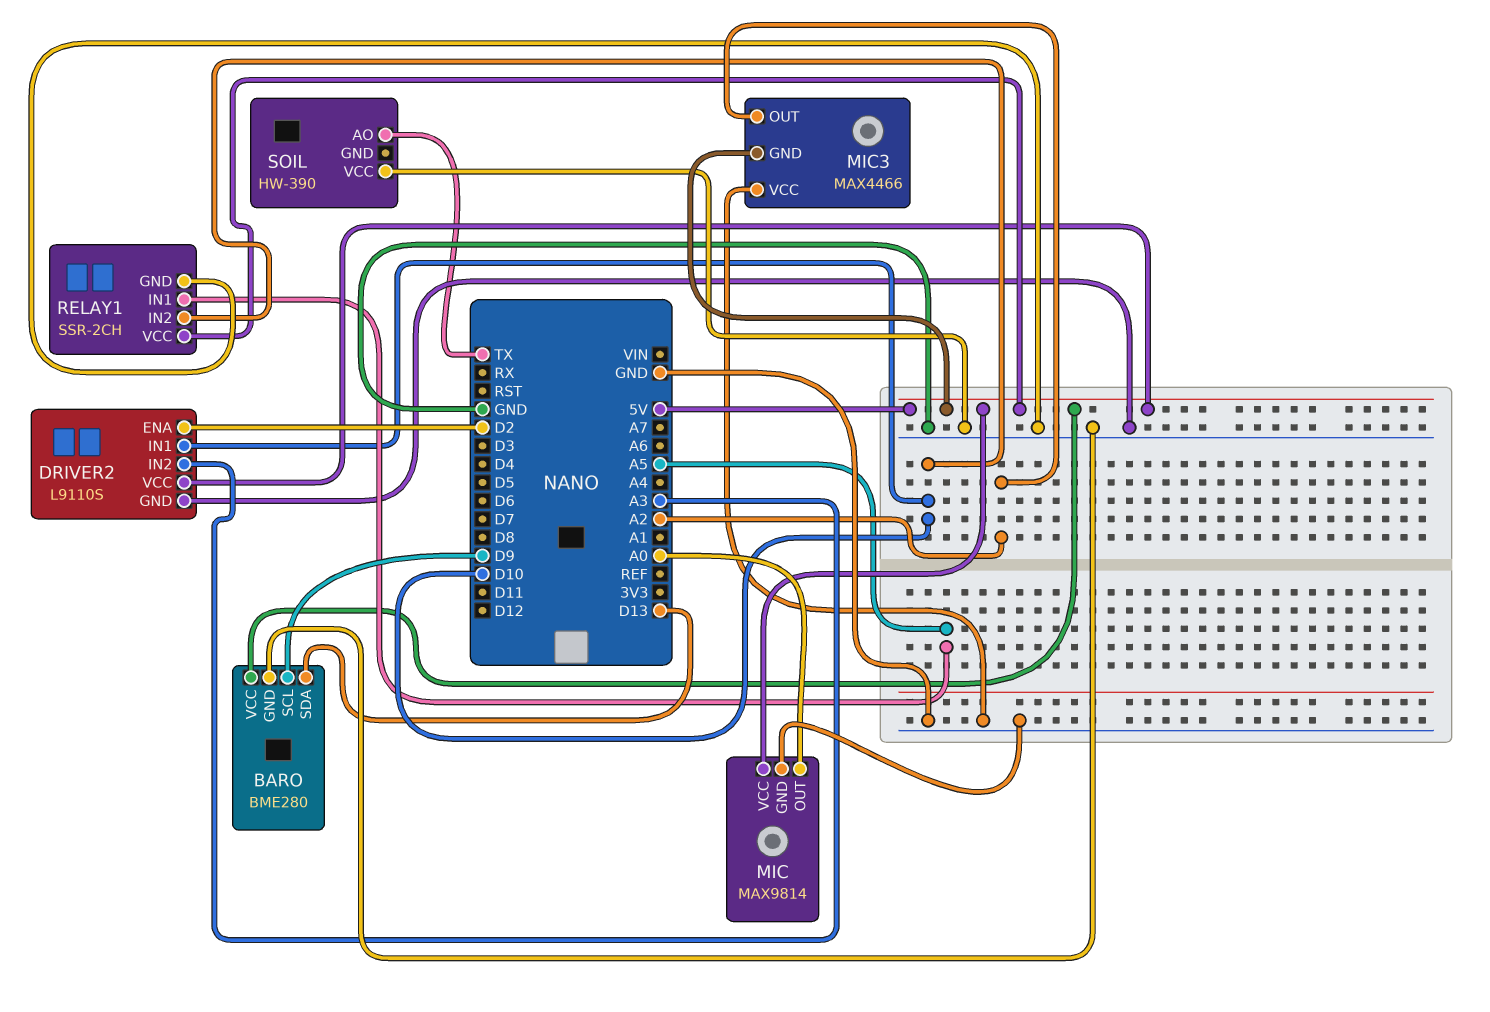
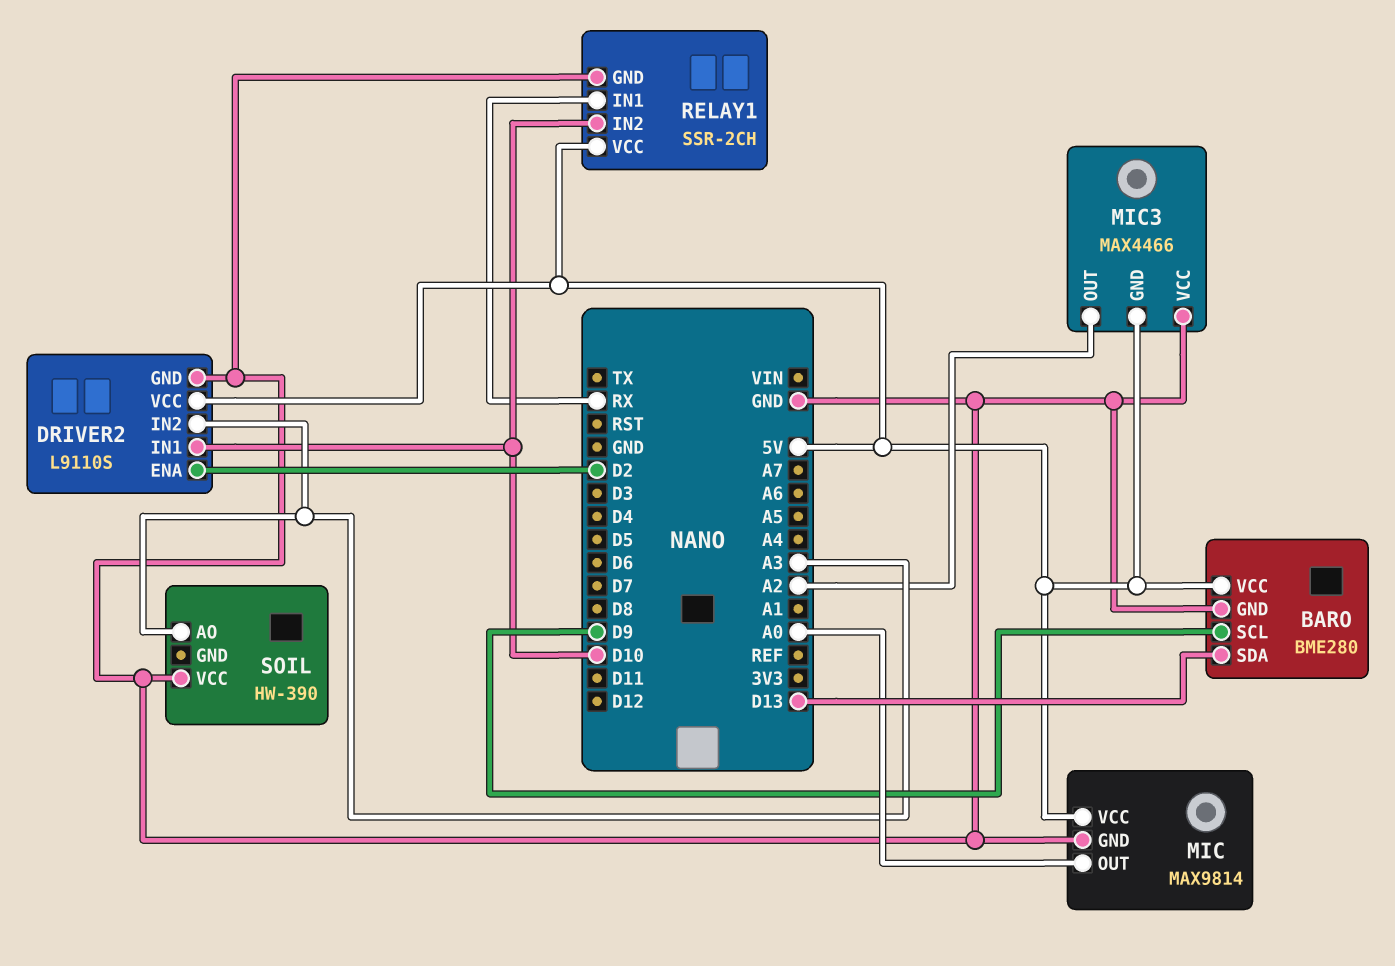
RELAY1 pin IN1: A5 -> RX
SOIL pin AO: TX -> A3

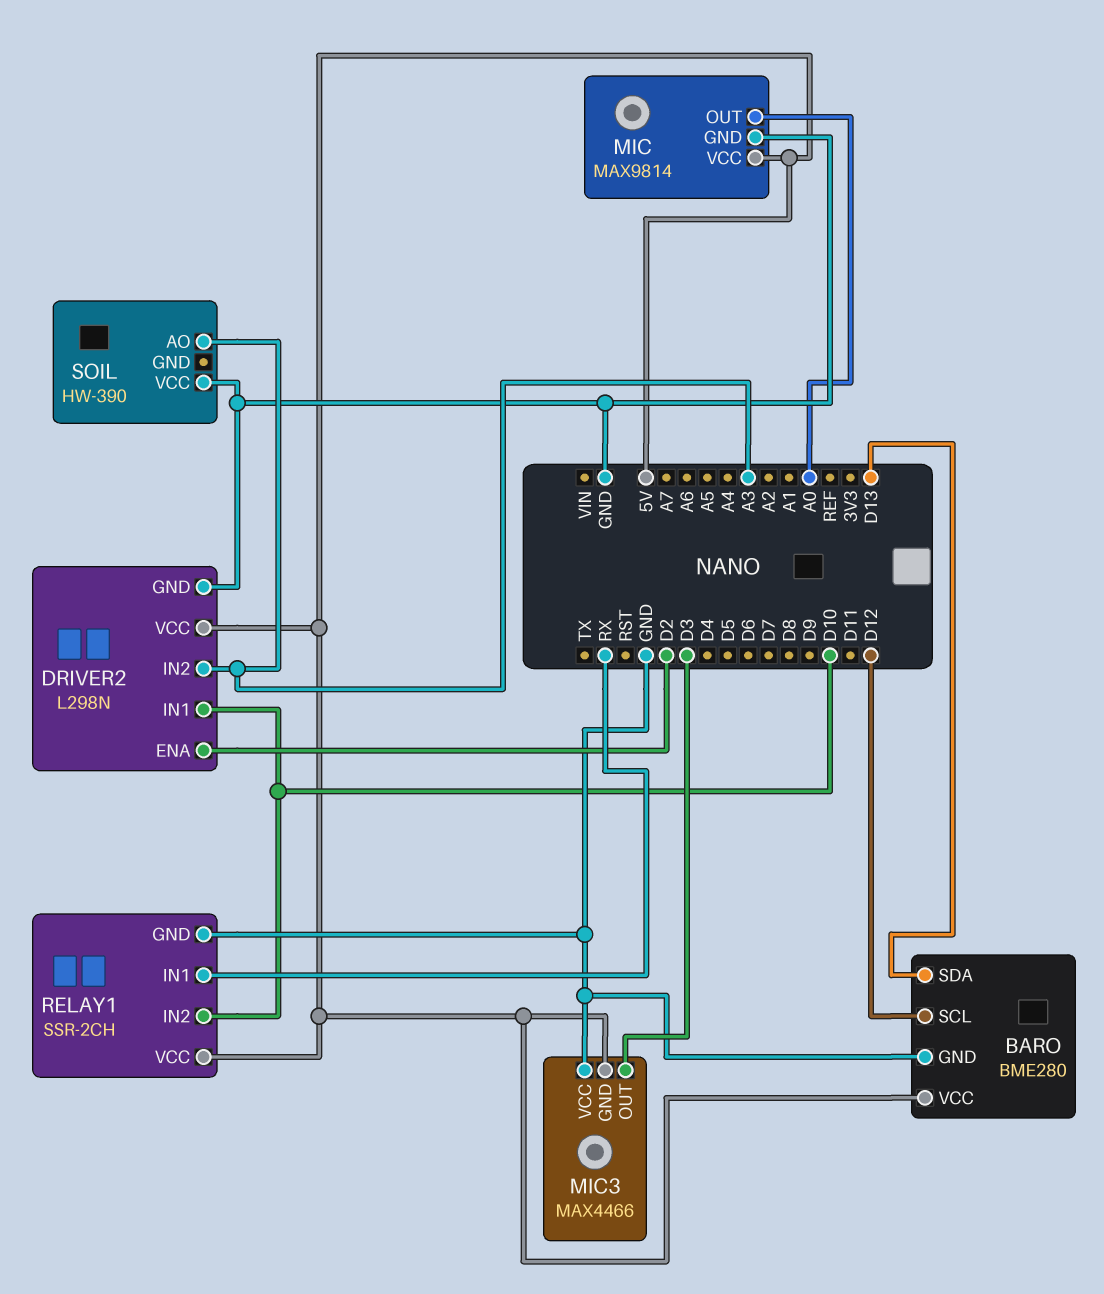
BARO pin SCL: D9 -> D12
DRIVER2: L9110S -> L298N
MIC3 pin OUT: A2 -> D3

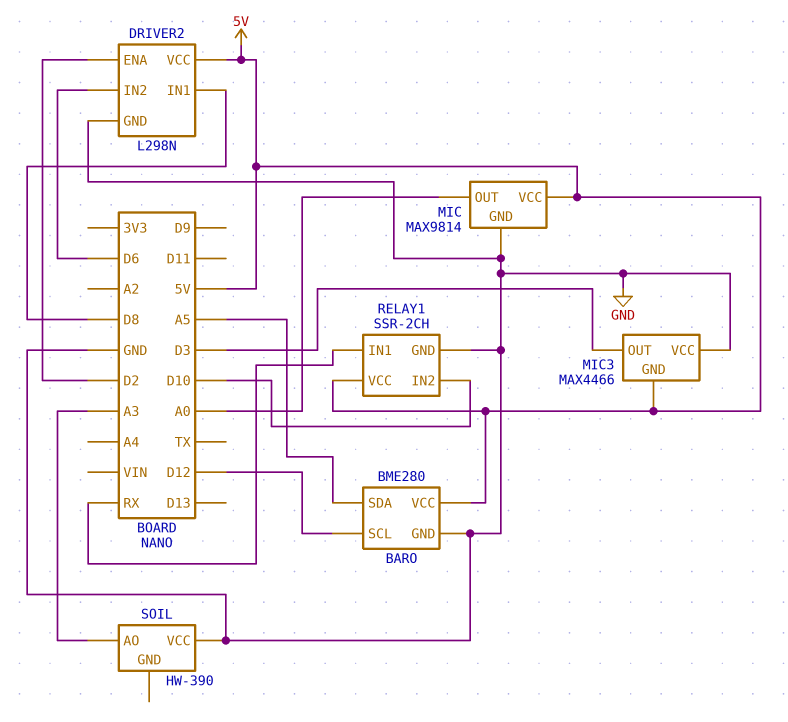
BARO pin SDA: D13 -> A5
DRIVER2 pin IN1: D10 -> D8
DRIVER2 pin IN2: A3 -> D6

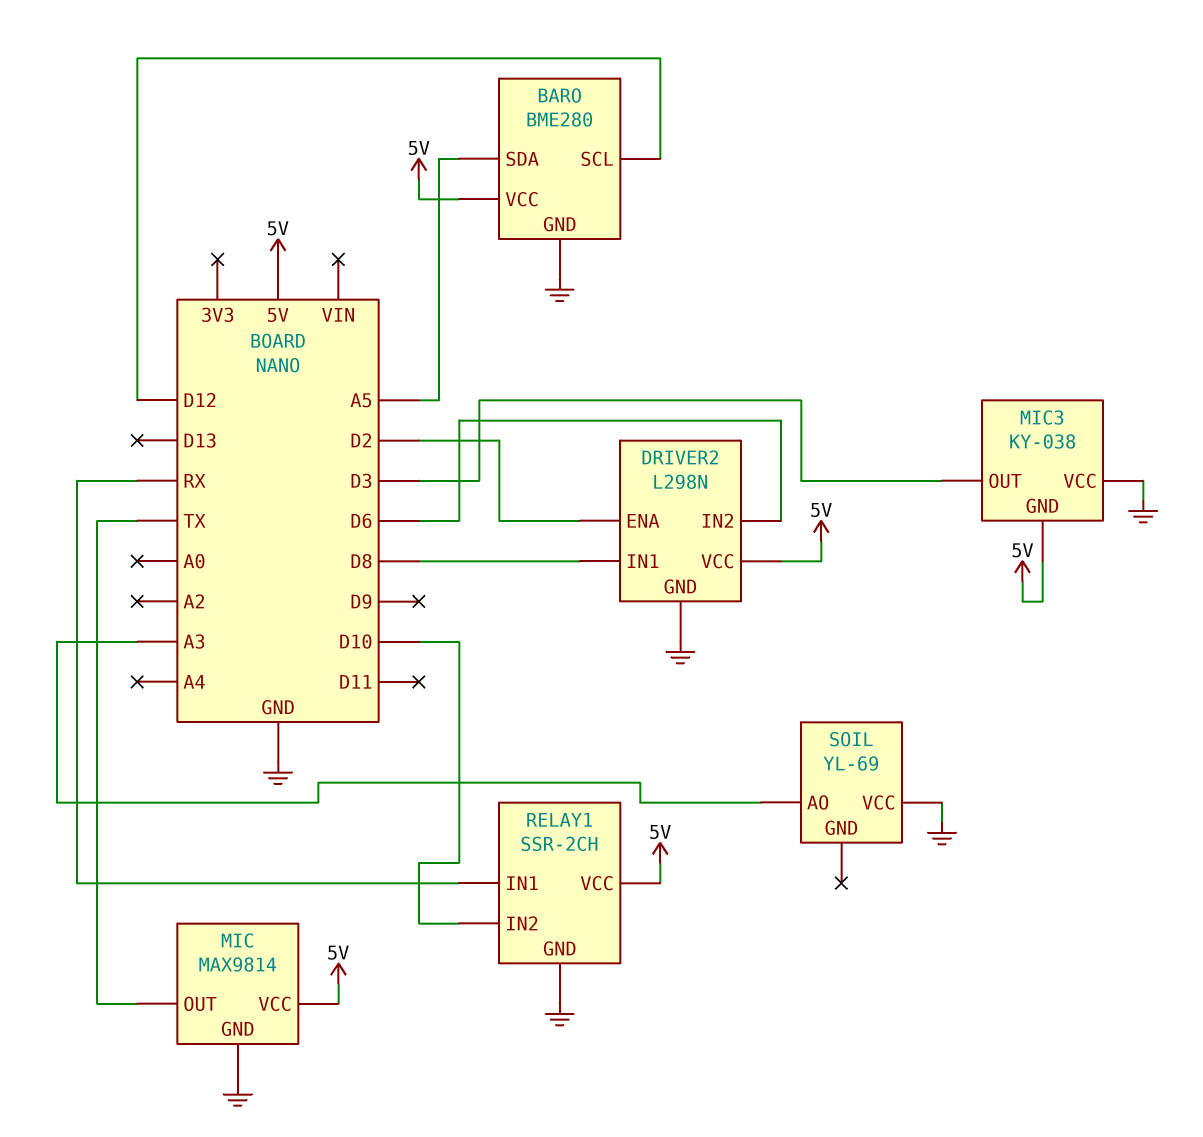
MIC pin OUT: A0 -> TX
MIC3: MAX4466 -> KY-038
SOIL: HW-390 -> YL-69

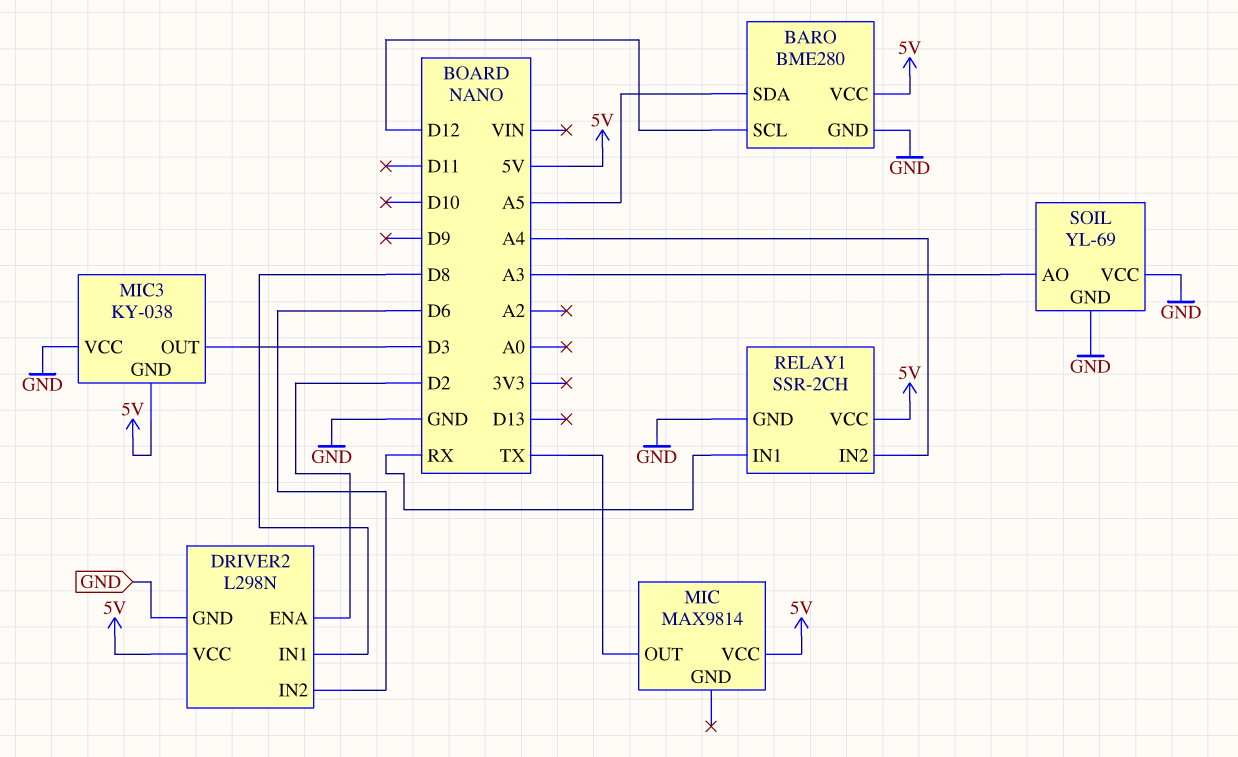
MIC pin GND: GND -> none
RELAY1 pin IN2: D10 -> A4
SOIL pin GND: none -> GND

